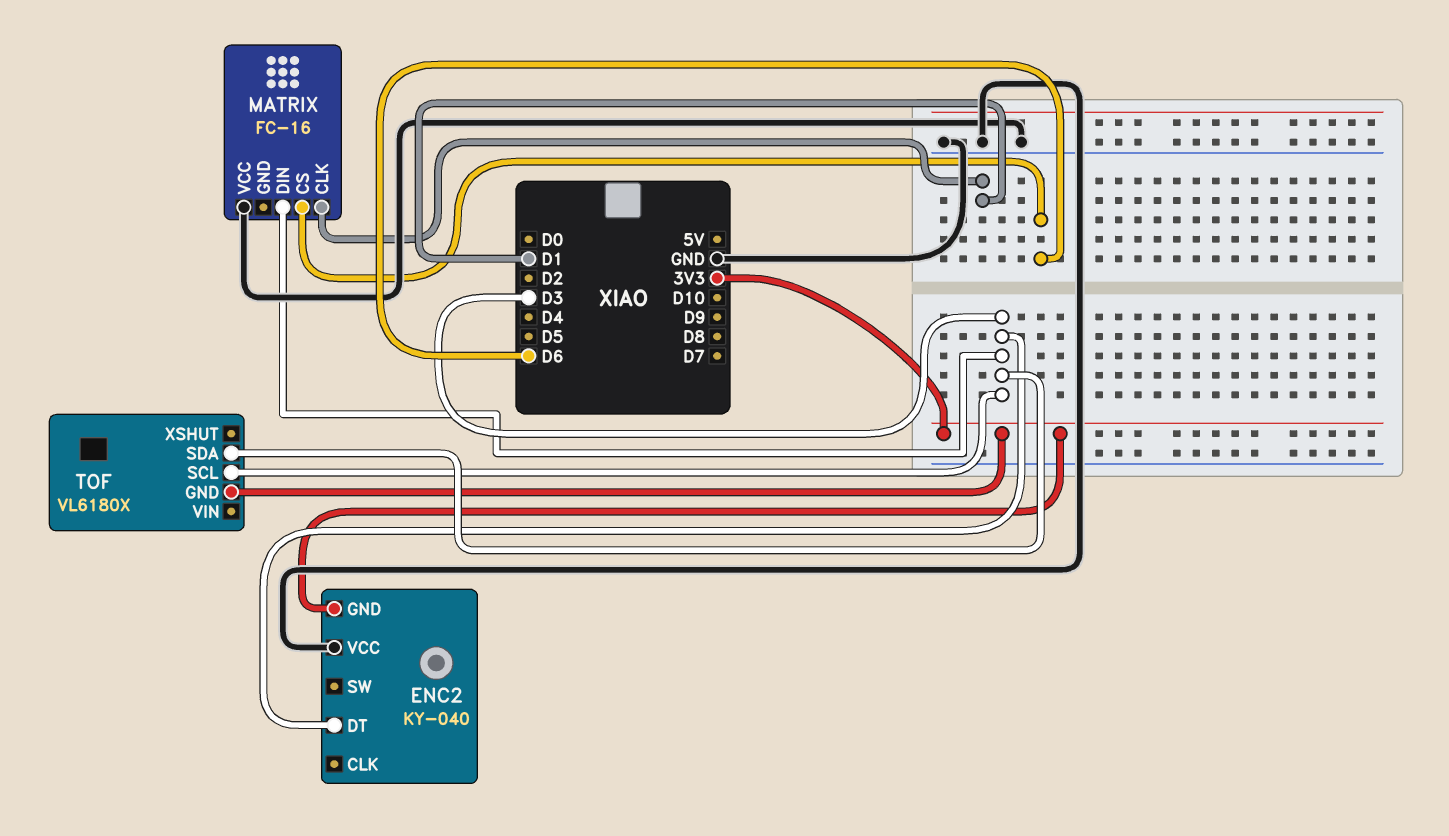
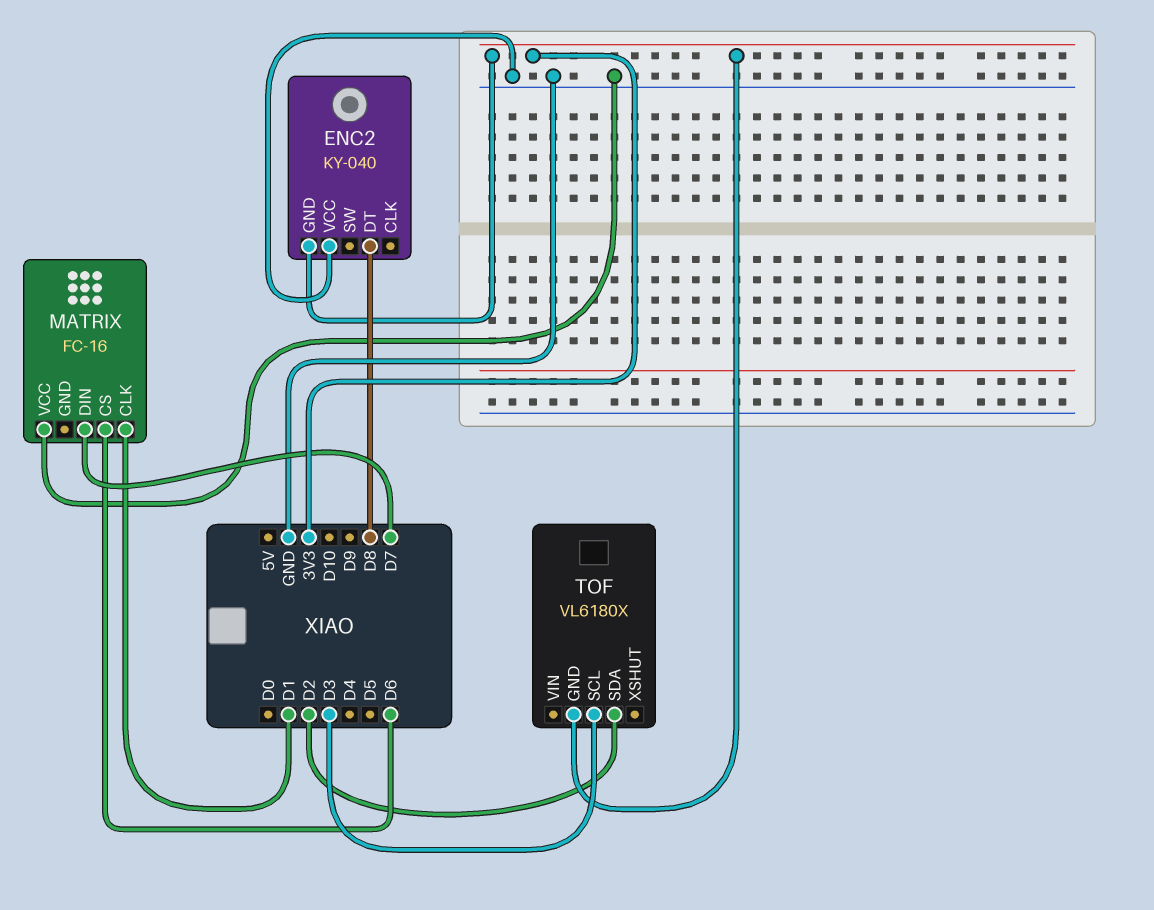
ENC2 pin DT: D3 -> D8
MATRIX pin DIN: D3 -> D7
TOF pin SDA: D3 -> D2

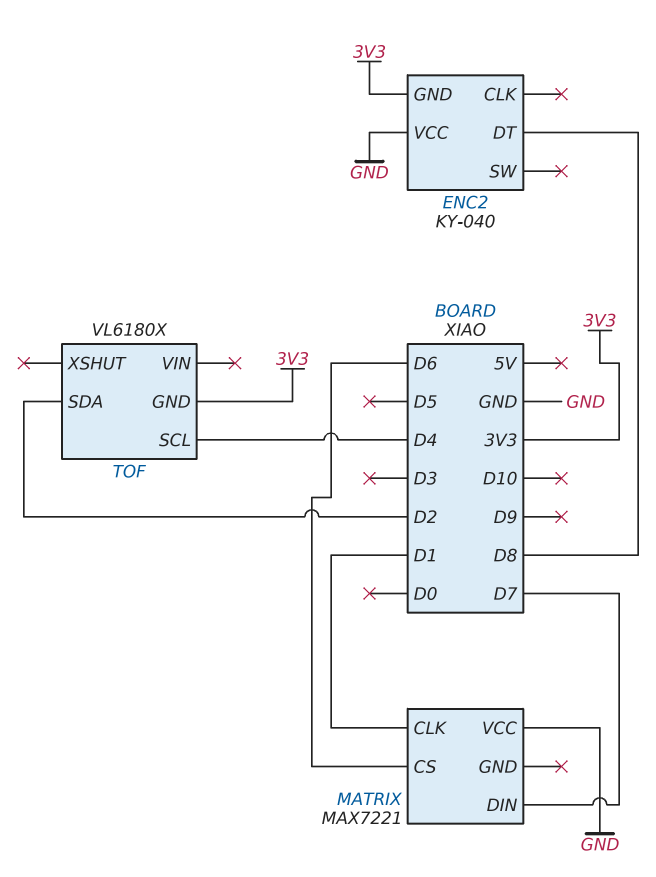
MATRIX: FC-16 -> MAX7221
TOF pin SCL: D3 -> D4

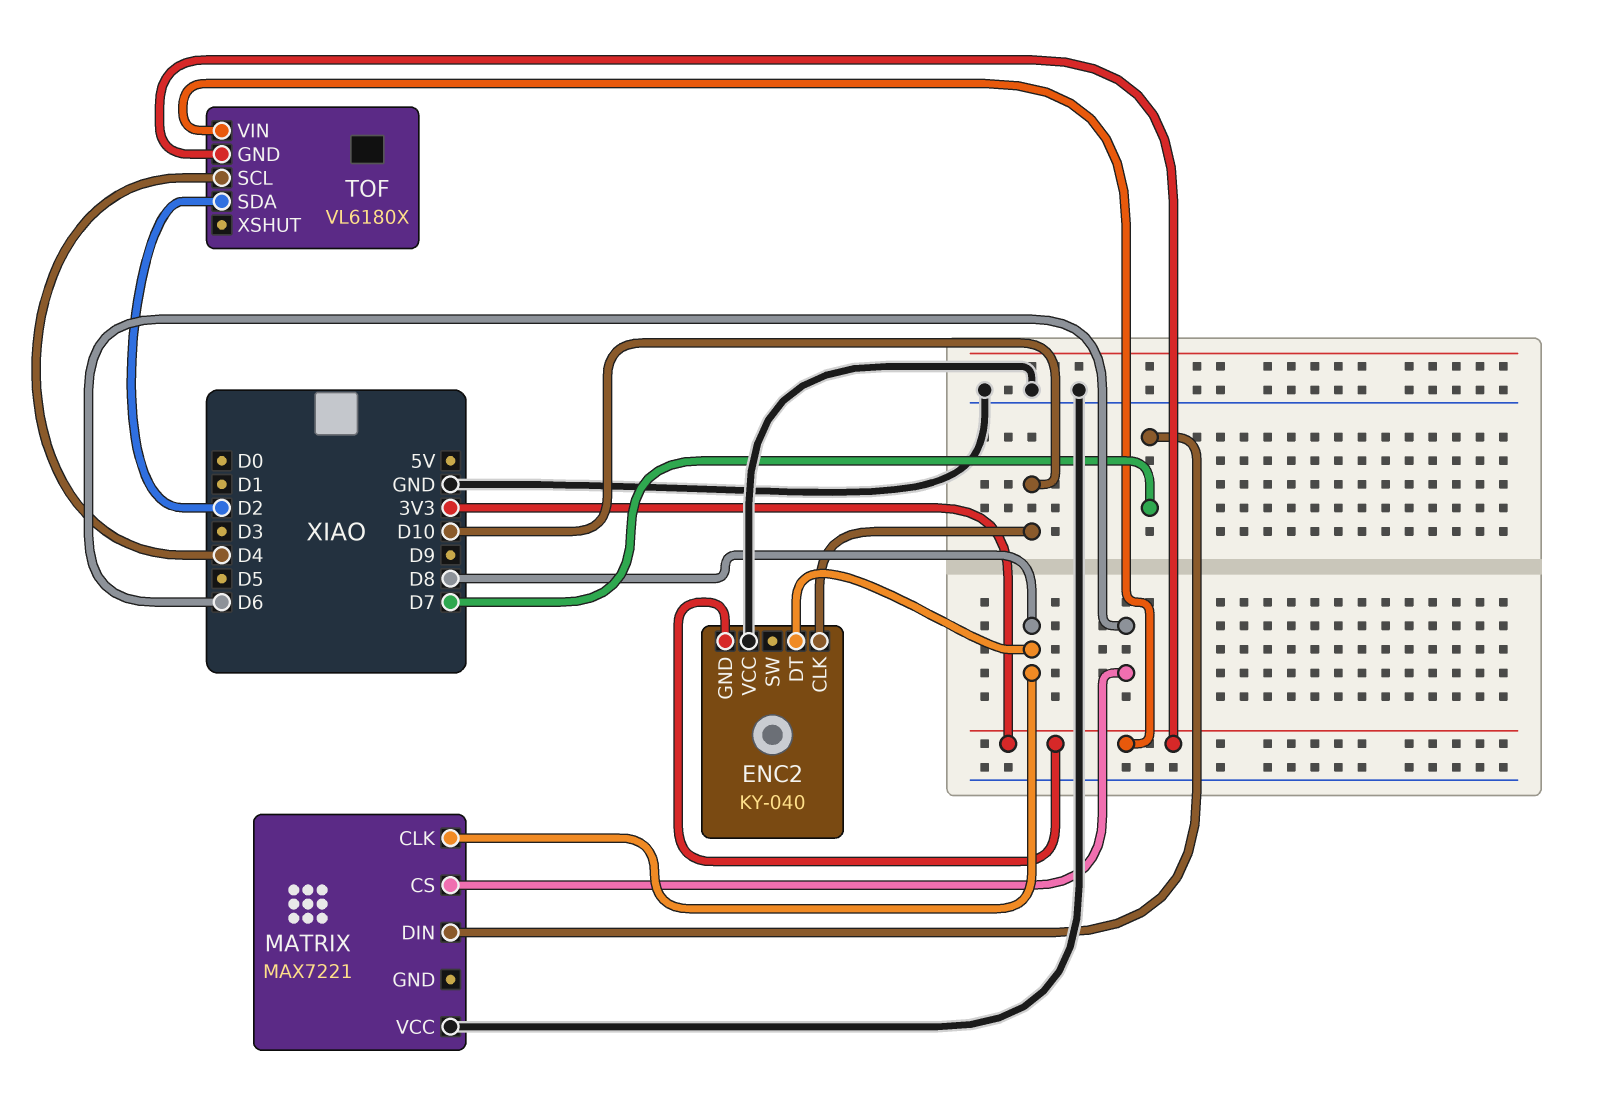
ENC2 pin CLK: none -> D10
MATRIX pin CLK: D1 -> D8
TOF pin VIN: none -> 3V3

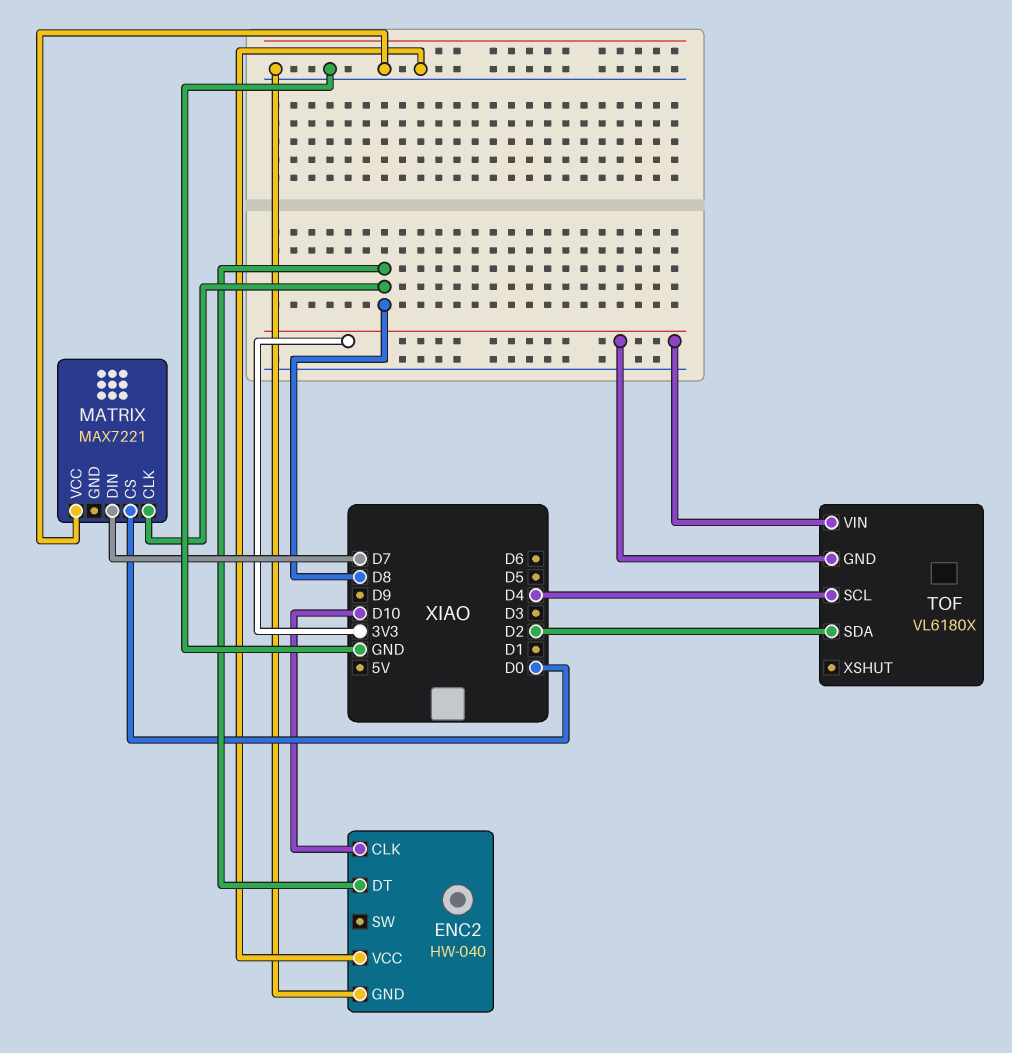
ENC2: KY-040 -> HW-040
ENC2 pin GND: 3V3 -> GND
MATRIX pin CS: D6 -> D0

